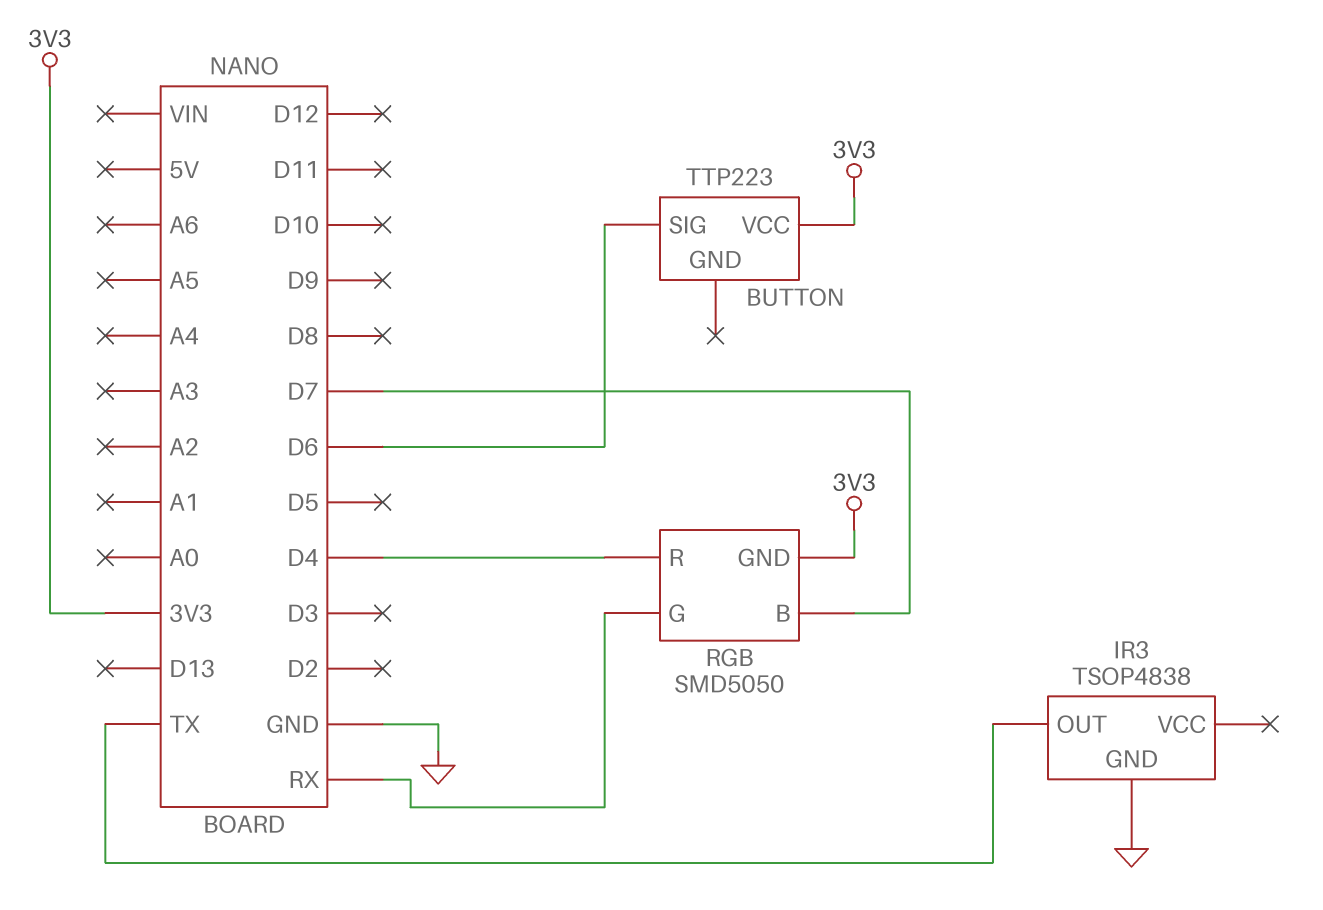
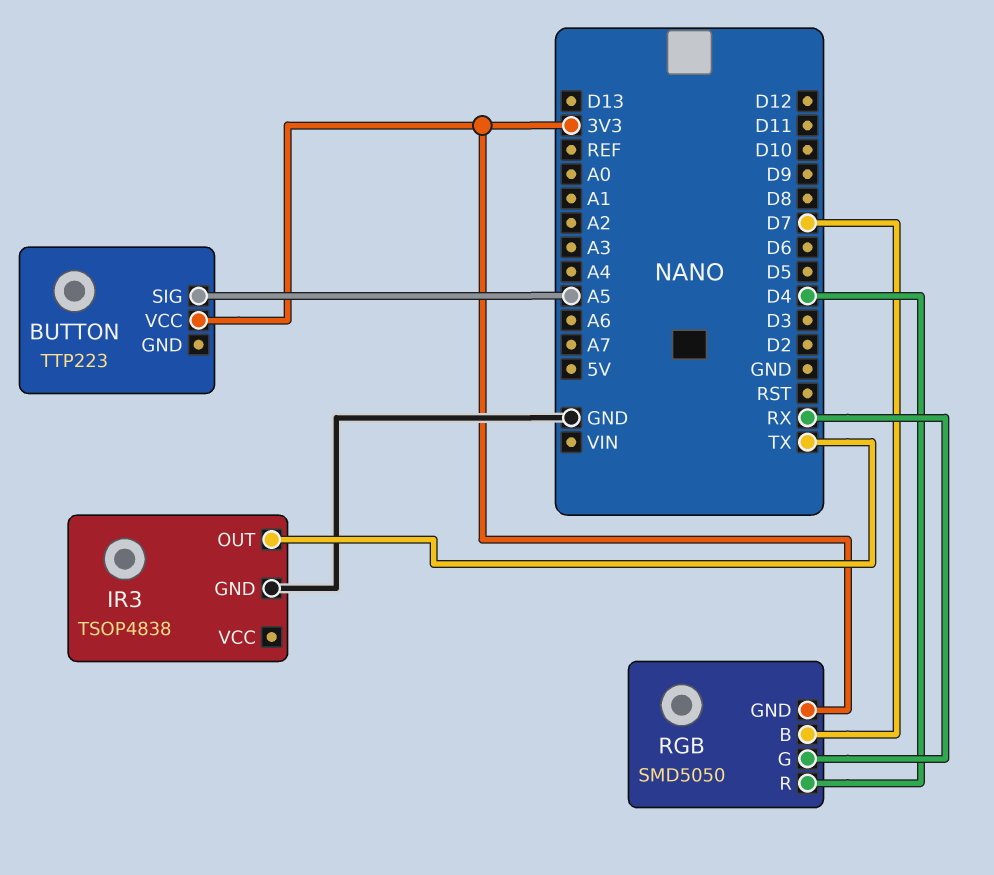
BUTTON pin SIG: D6 -> A5

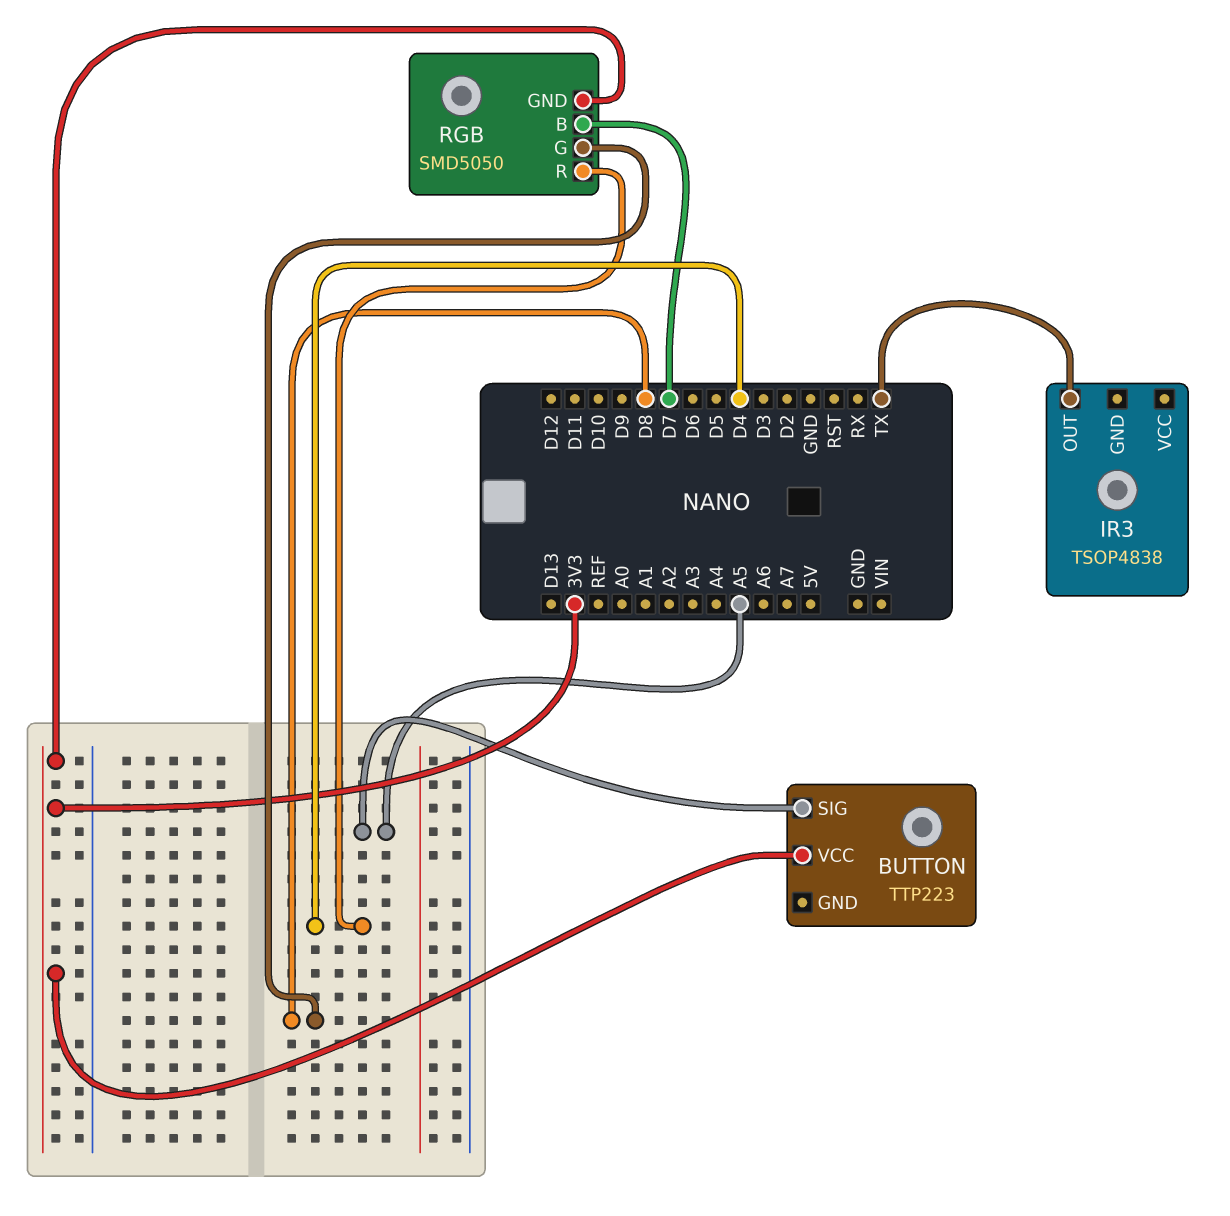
IR3 pin GND: GND -> none
RGB pin G: RX -> D8

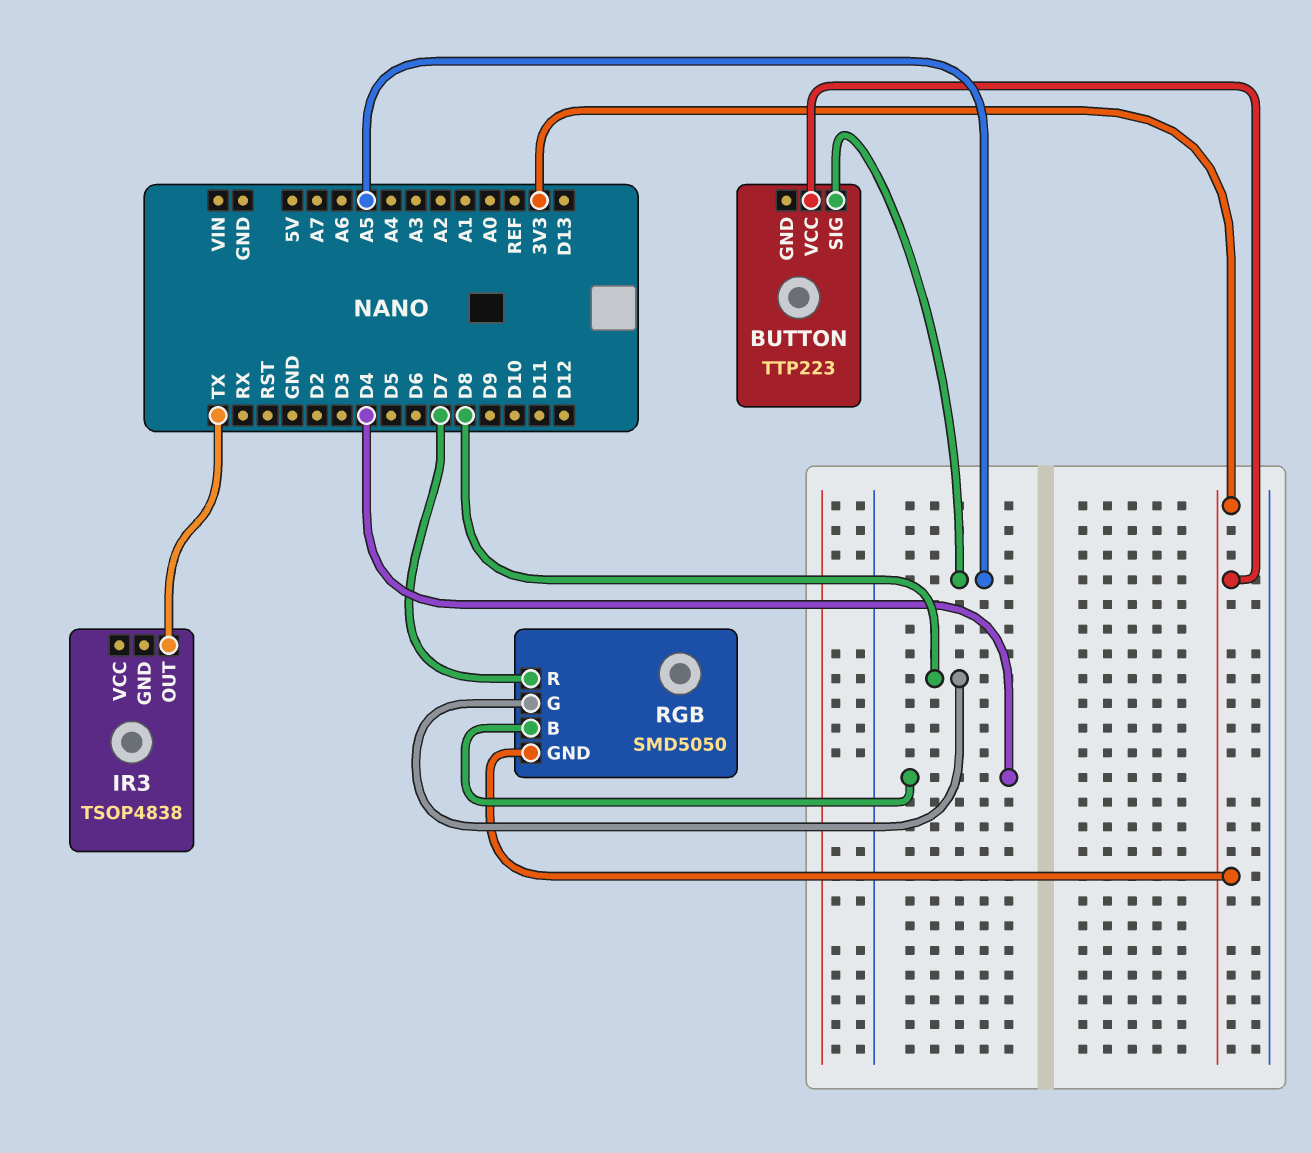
RGB pin B: D7 -> D4
RGB pin R: D4 -> D7

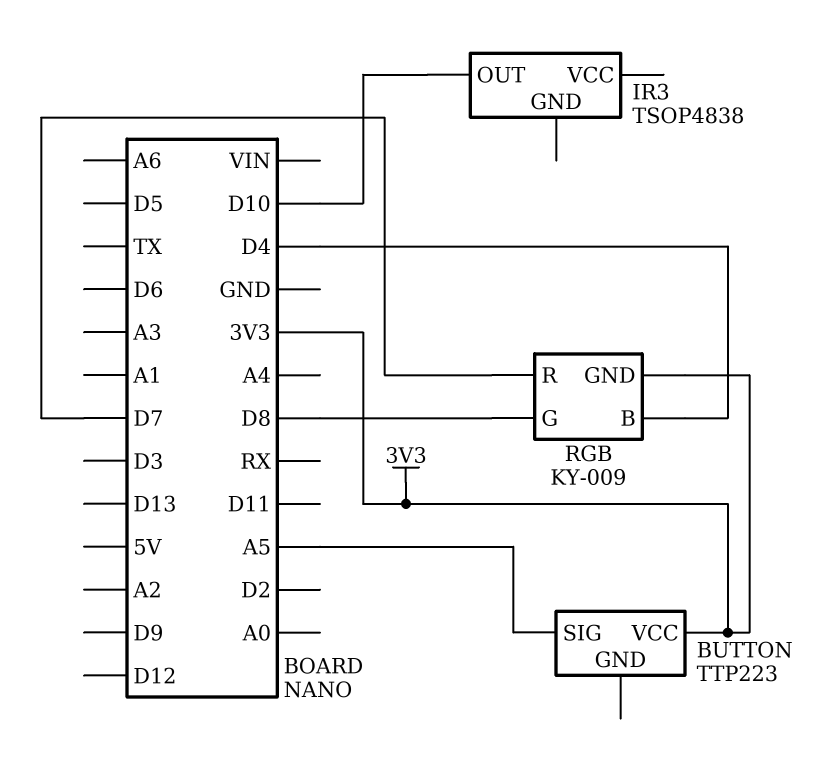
IR3 pin OUT: TX -> D10
RGB: SMD5050 -> KY-009

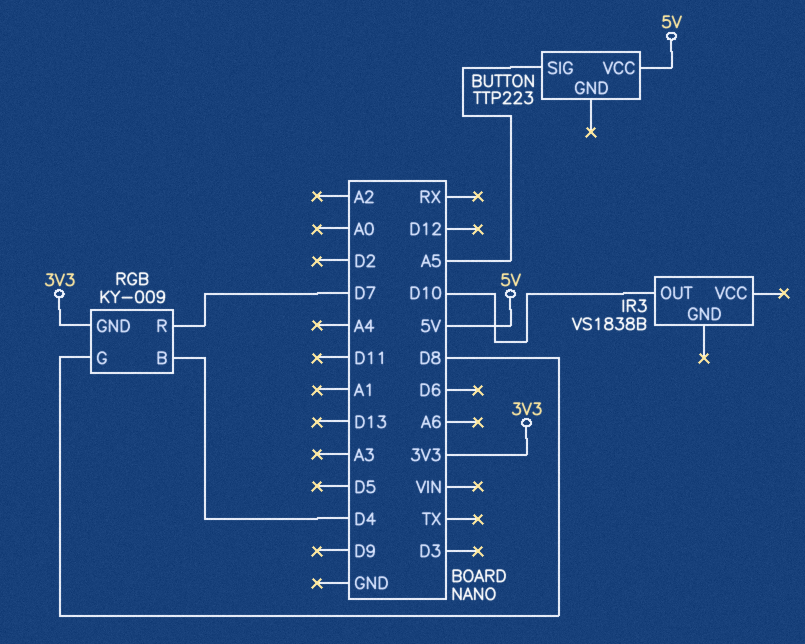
BUTTON pin VCC: 3V3 -> 5V
IR3: TSOP4838 -> VS1838B

